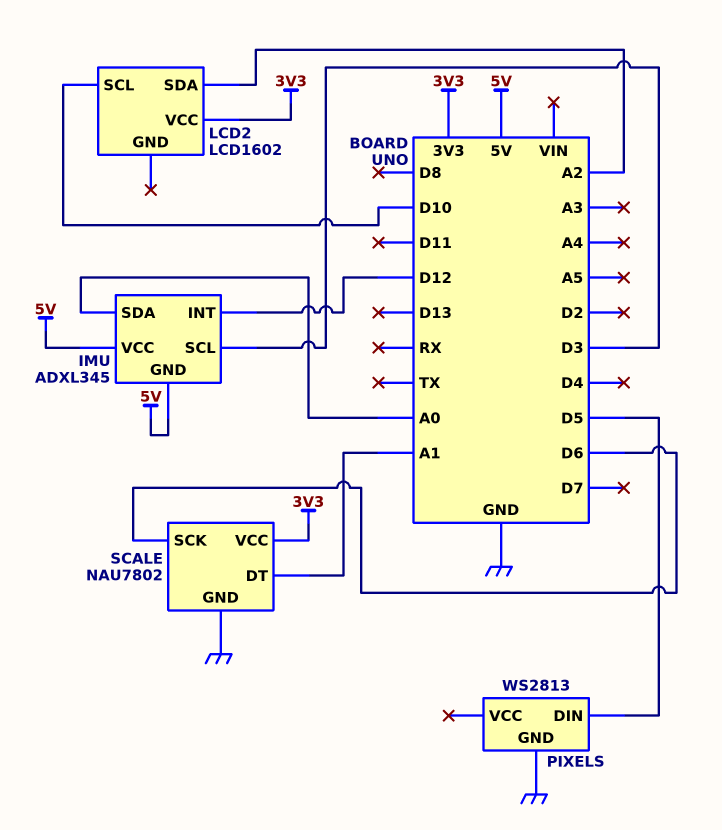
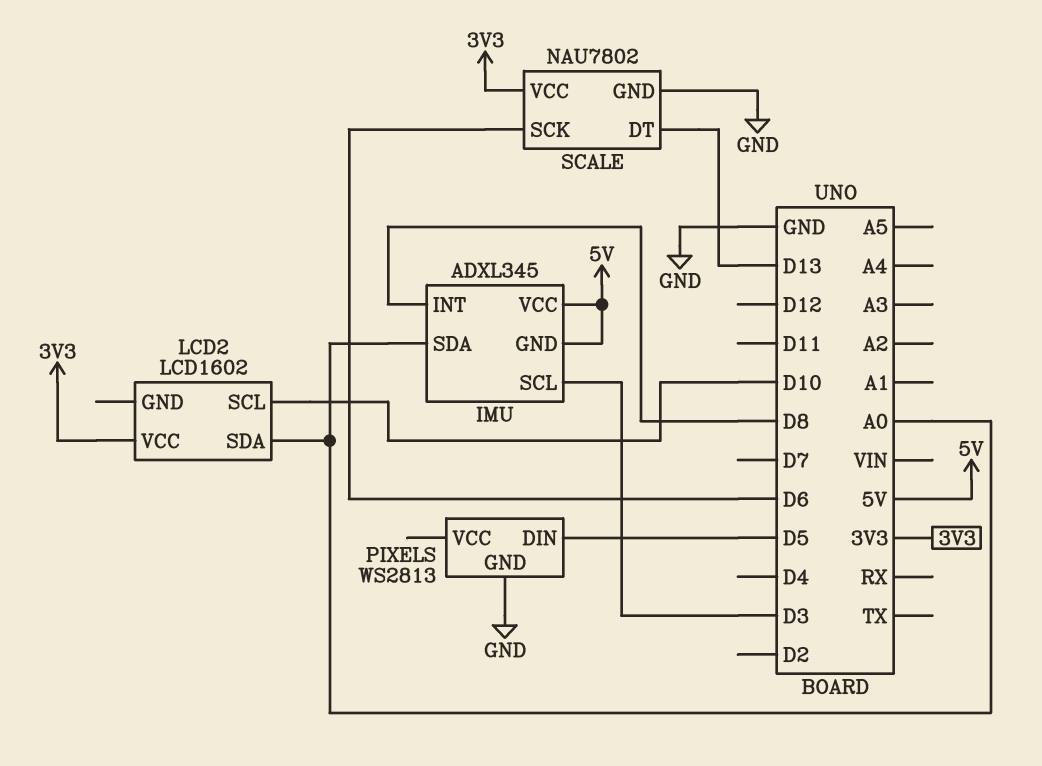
IMU pin INT: D12 -> D8
LCD2 pin SDA: A2 -> A0
SCALE pin DT: A1 -> D13

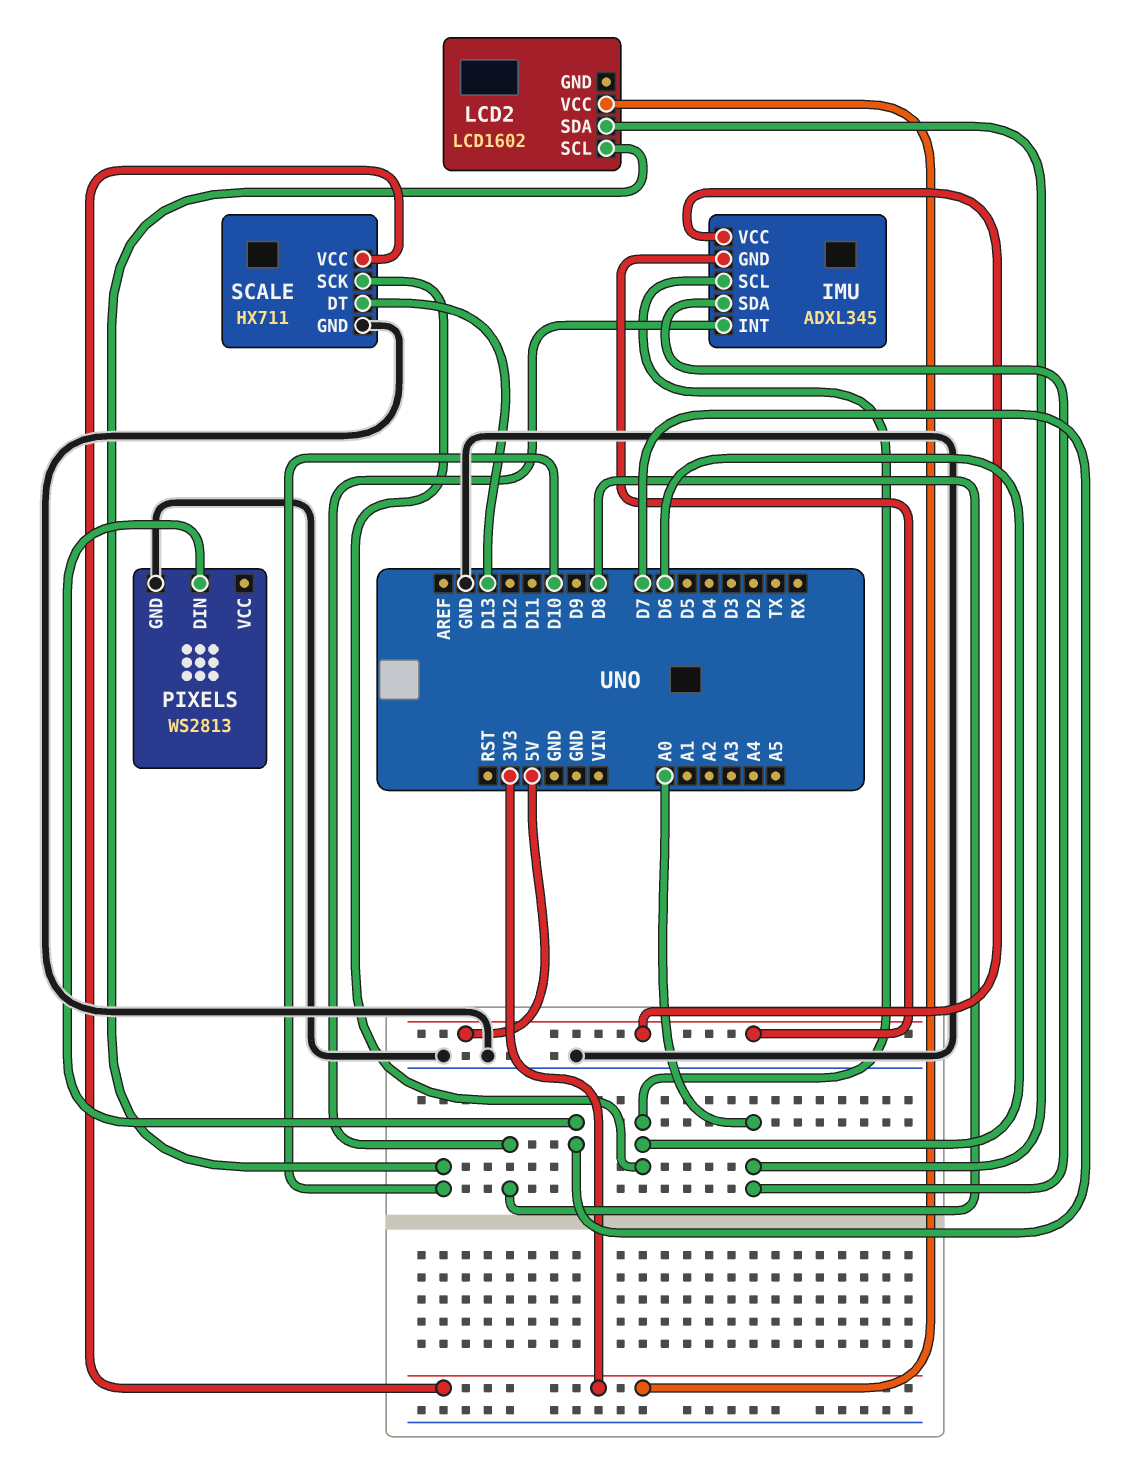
IMU pin SCL: D3 -> D6
PIXELS pin DIN: D5 -> D7
SCALE: NAU7802 -> HX711

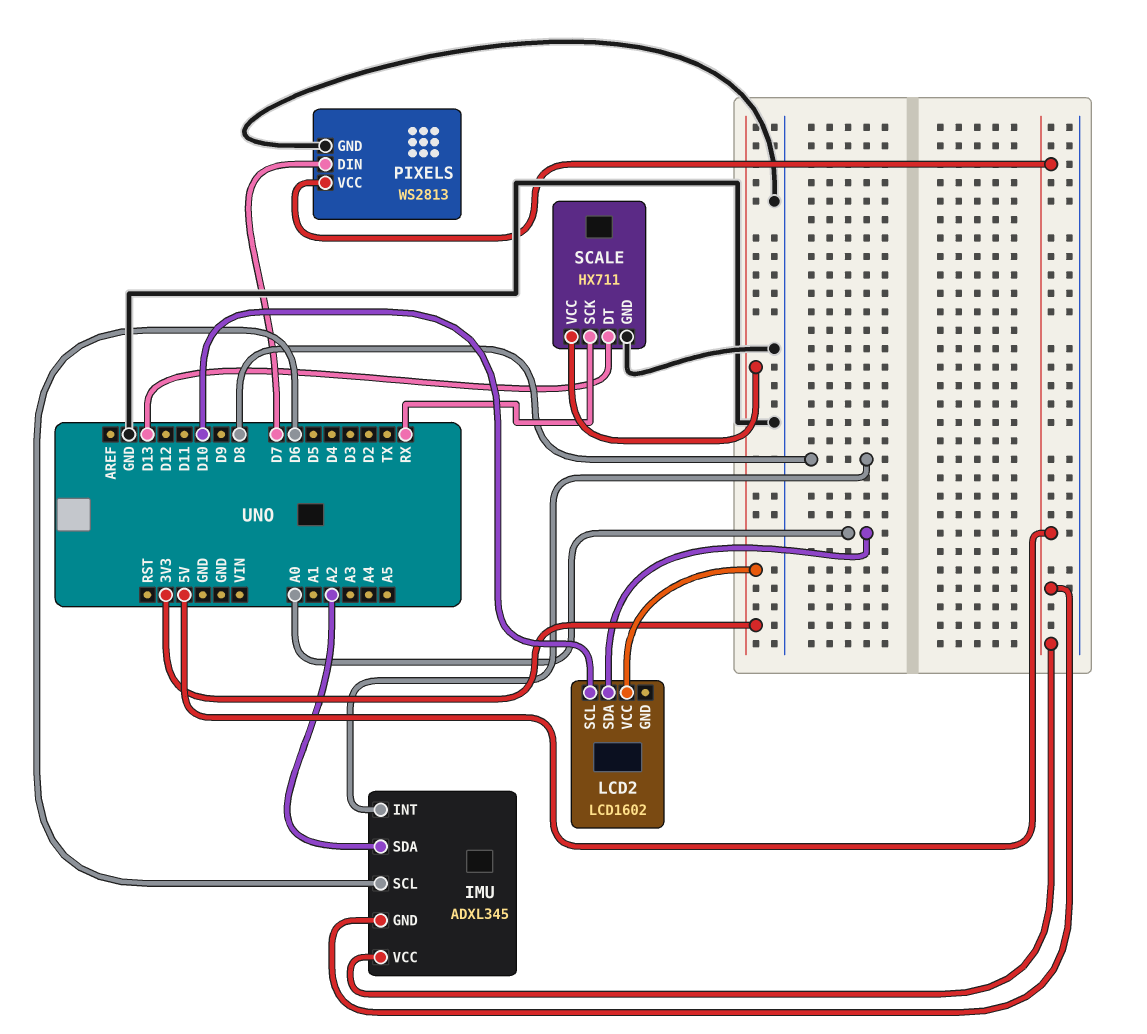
IMU pin SDA: A0 -> A2
PIXELS pin VCC: none -> 5V
SCALE pin SCK: D6 -> RX

